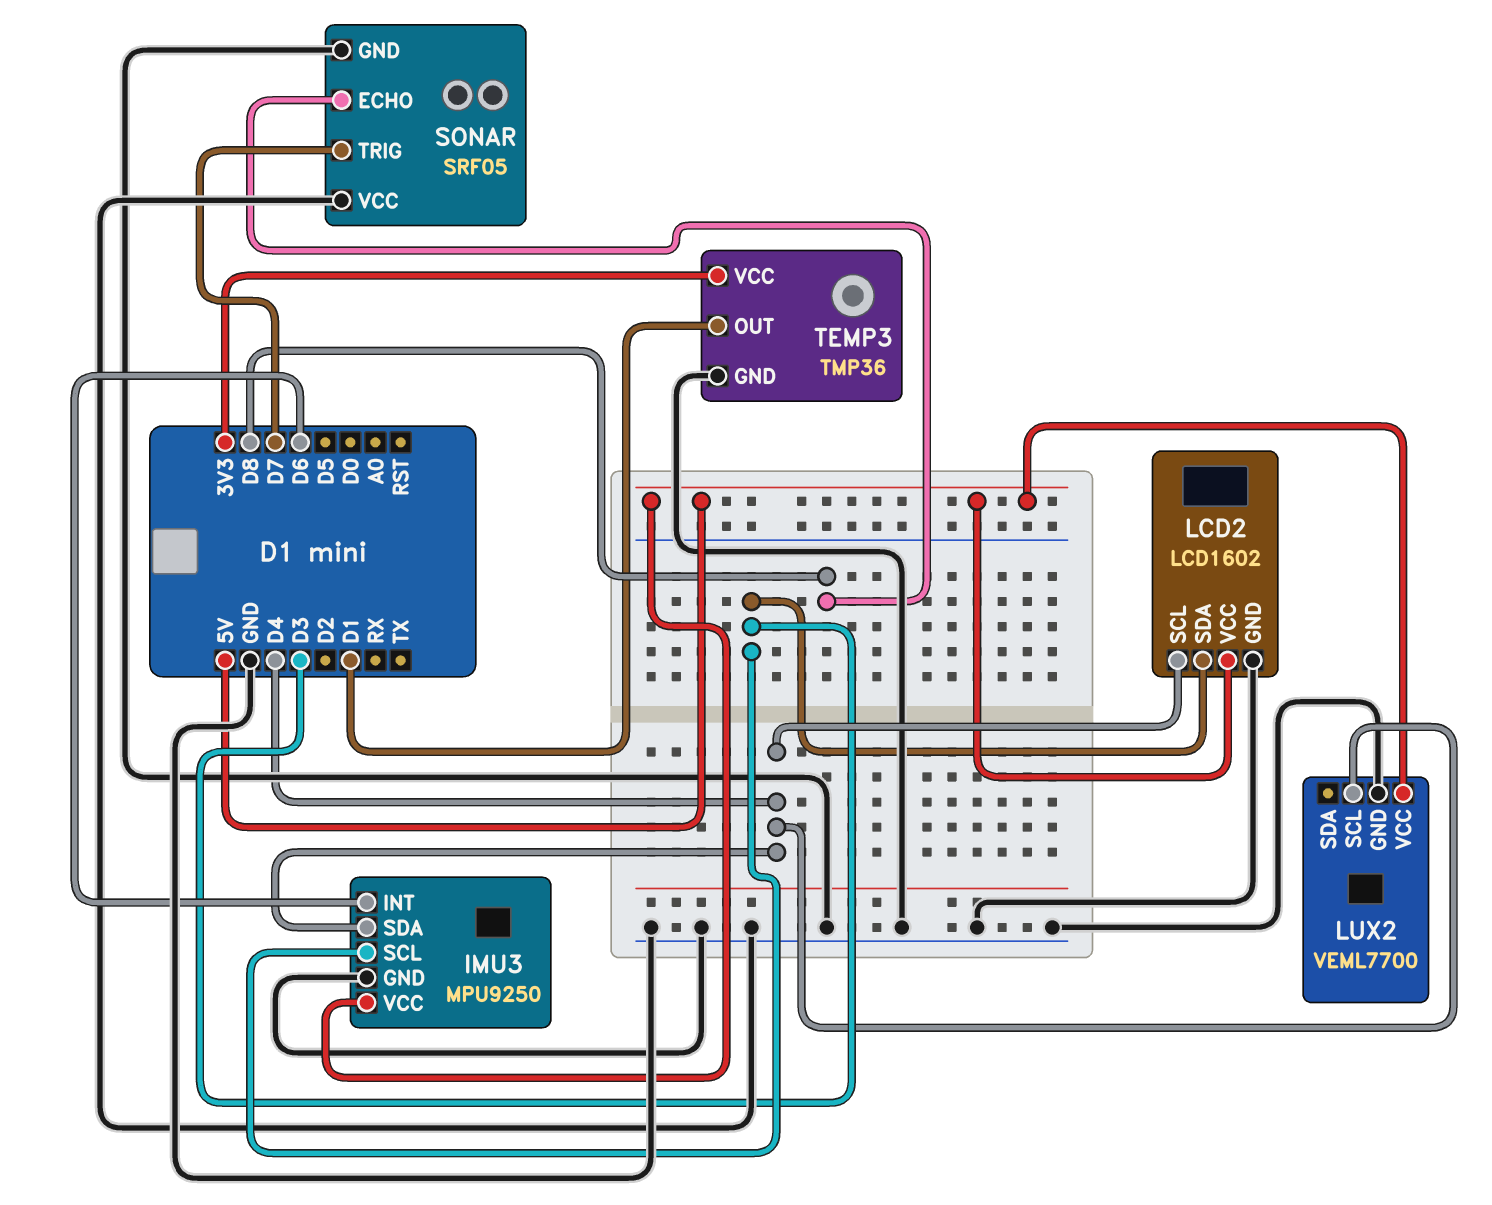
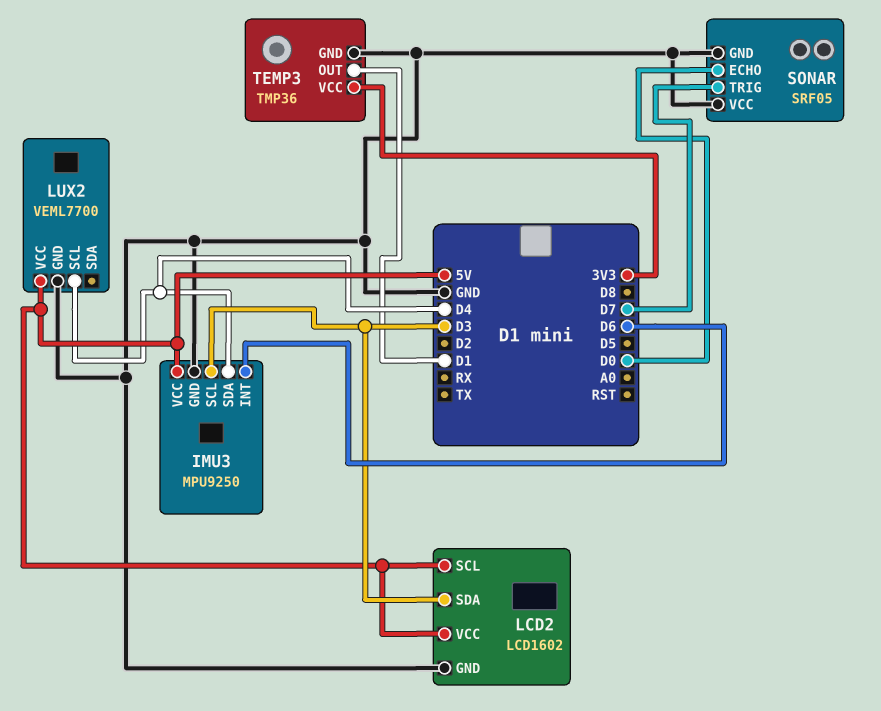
LCD2 pin SCL: D4 -> 5V
SONAR pin ECHO: D8 -> D0

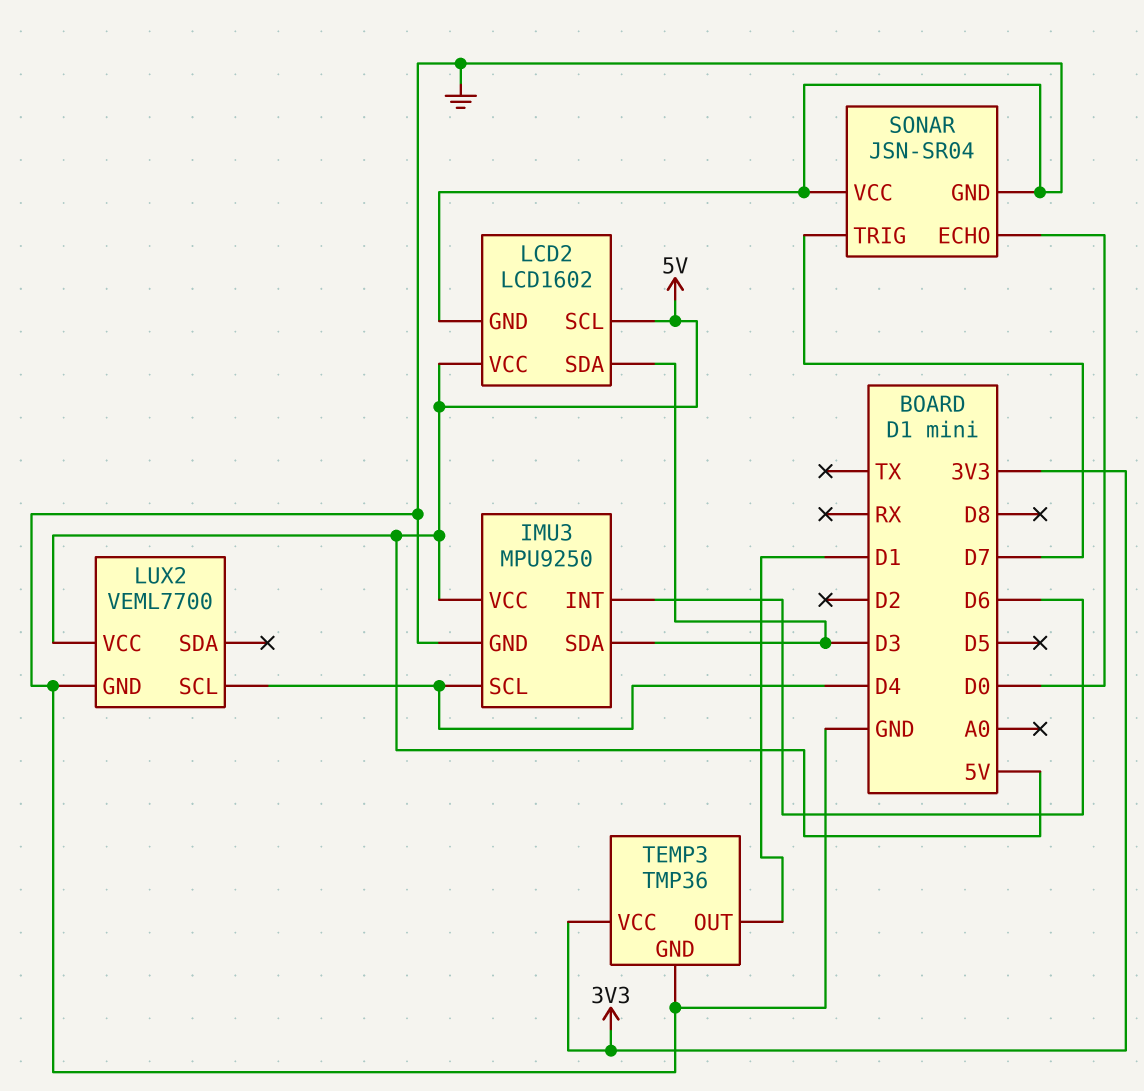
IMU3 pin SCL: D3 -> D4
IMU3 pin SDA: D4 -> D3
SONAR: SRF05 -> JSN-SR04

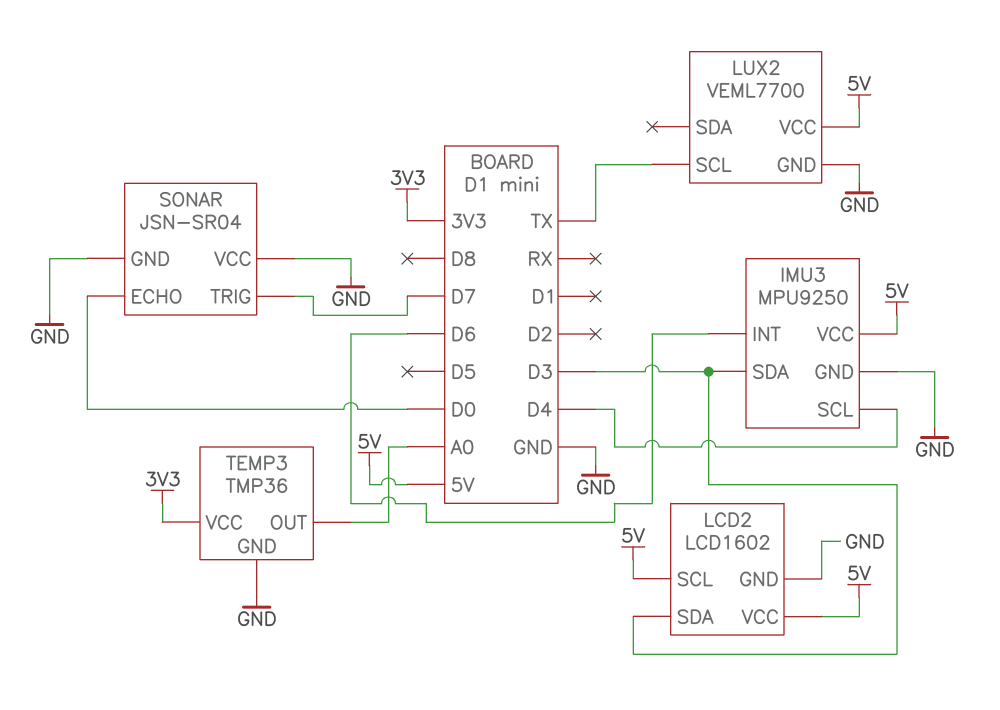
LUX2 pin SCL: D4 -> TX
TEMP3 pin OUT: D1 -> A0

